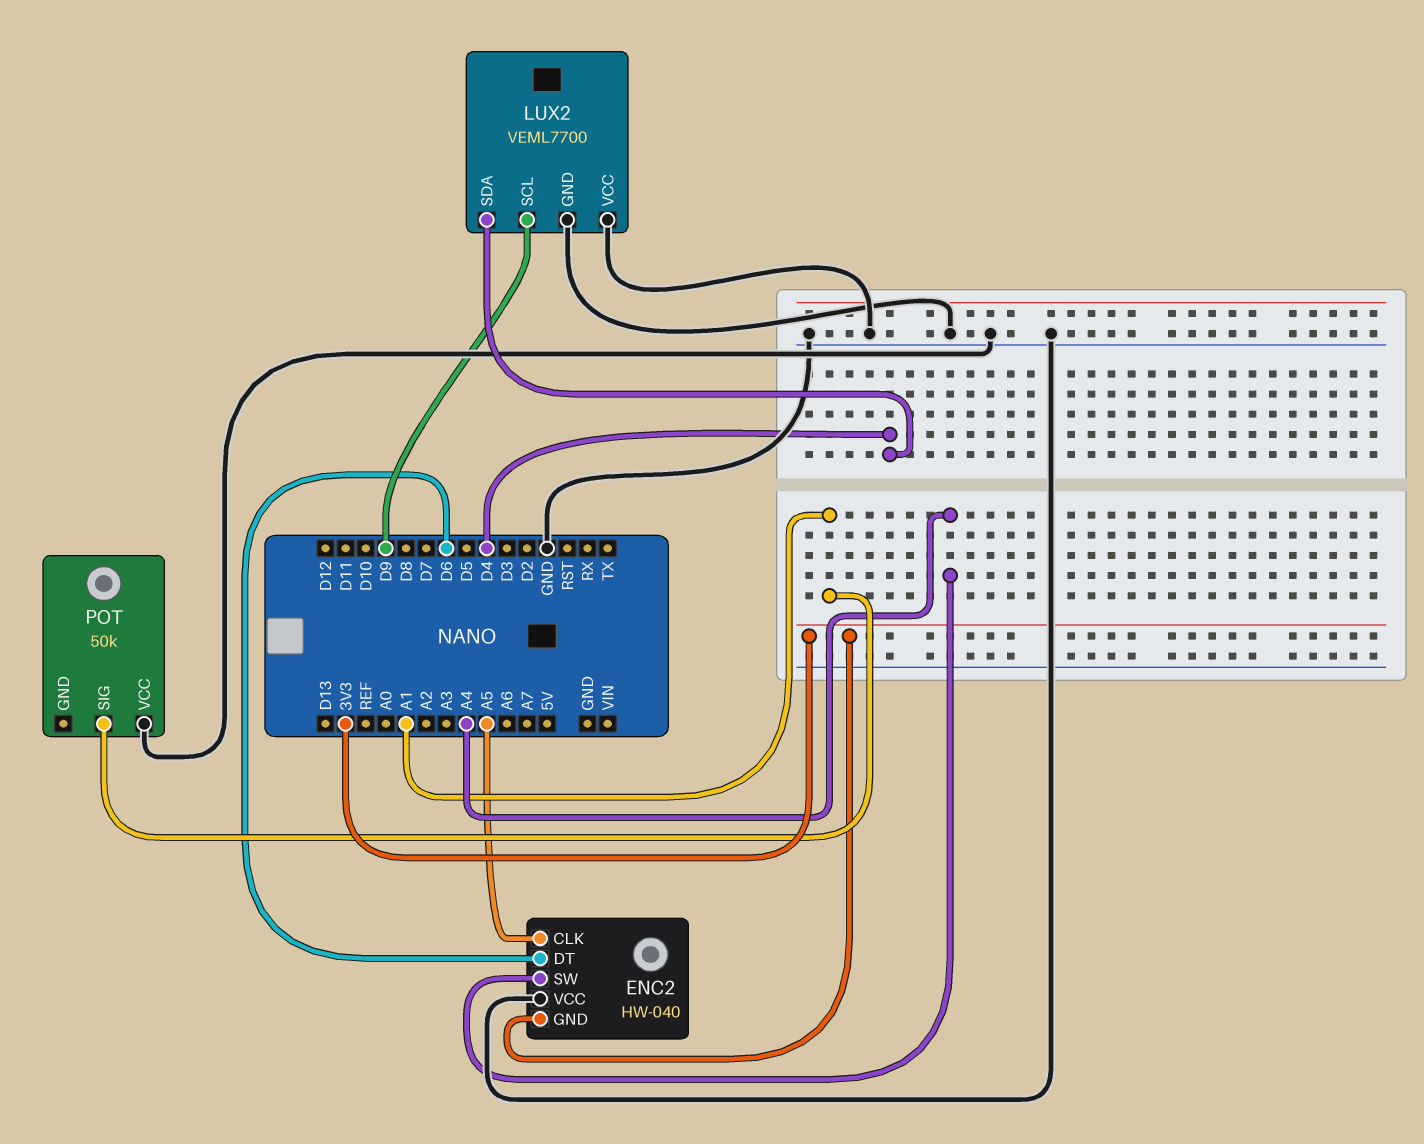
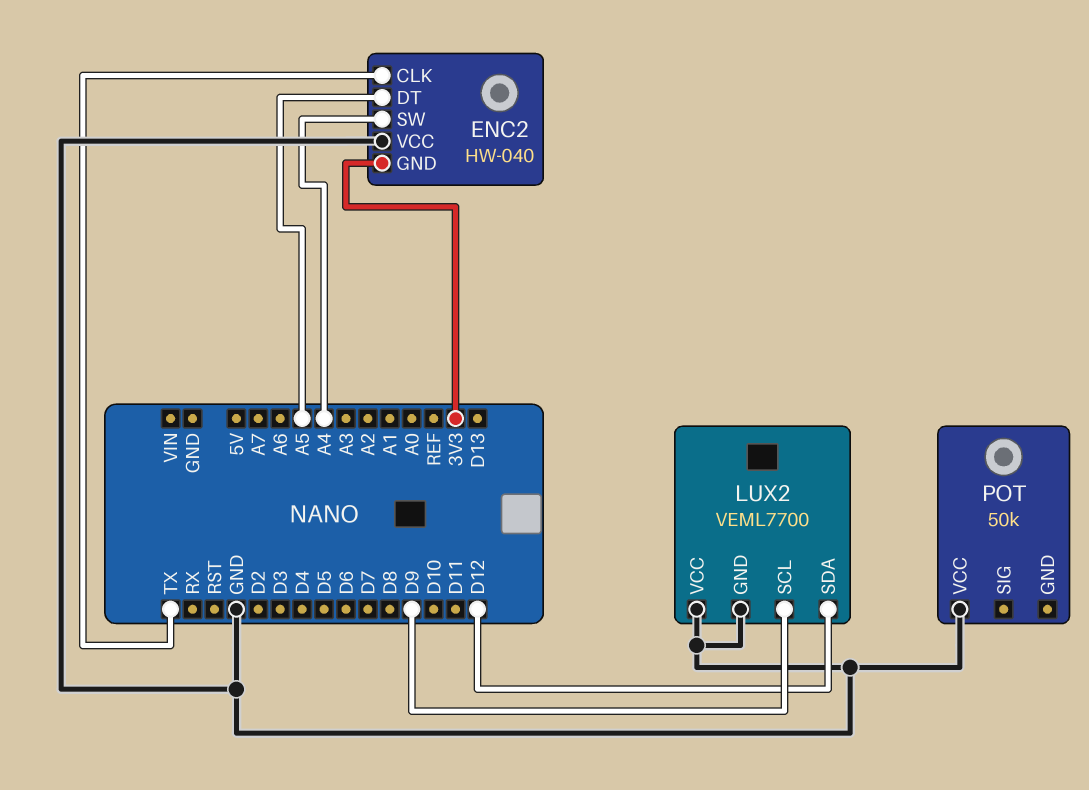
ENC2 pin CLK: A5 -> TX
ENC2 pin DT: D6 -> A5
LUX2 pin SDA: D4 -> D12
POT pin SIG: A1 -> none

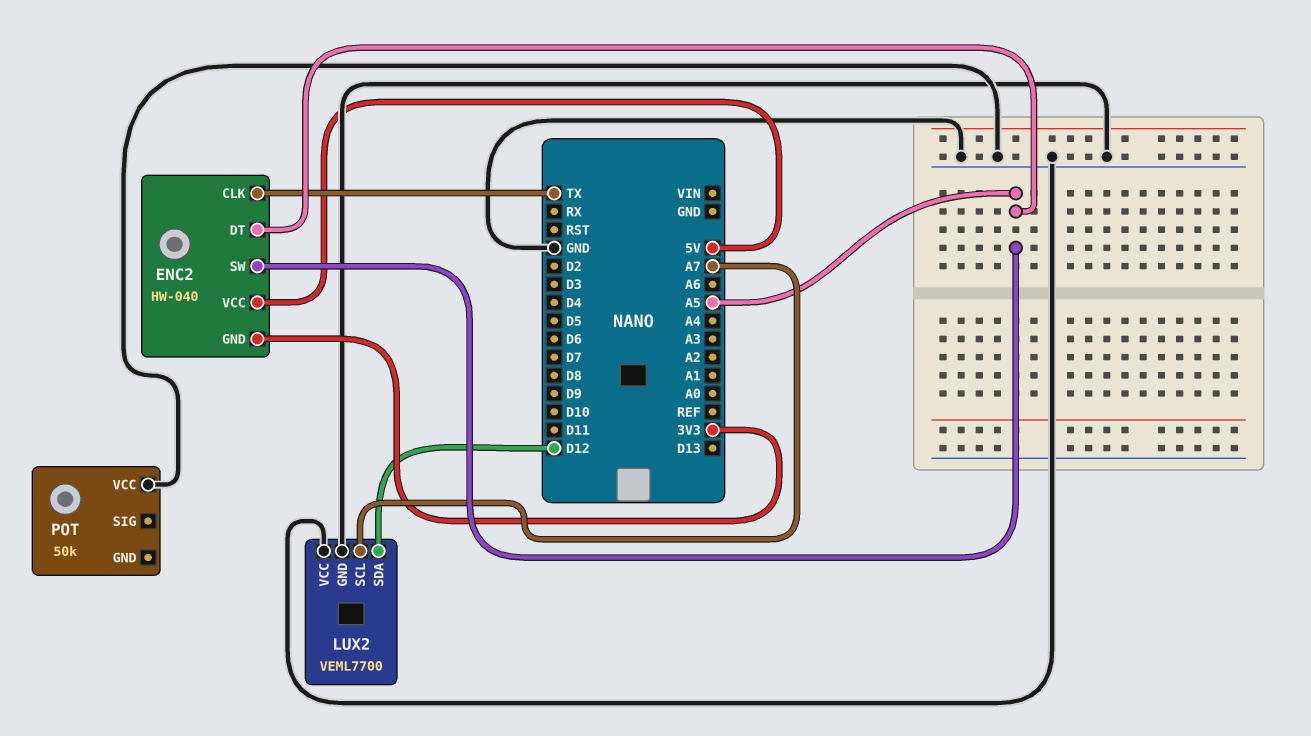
ENC2 pin SW: A4 -> A5
ENC2 pin VCC: GND -> 5V
LUX2 pin SCL: D9 -> A7

